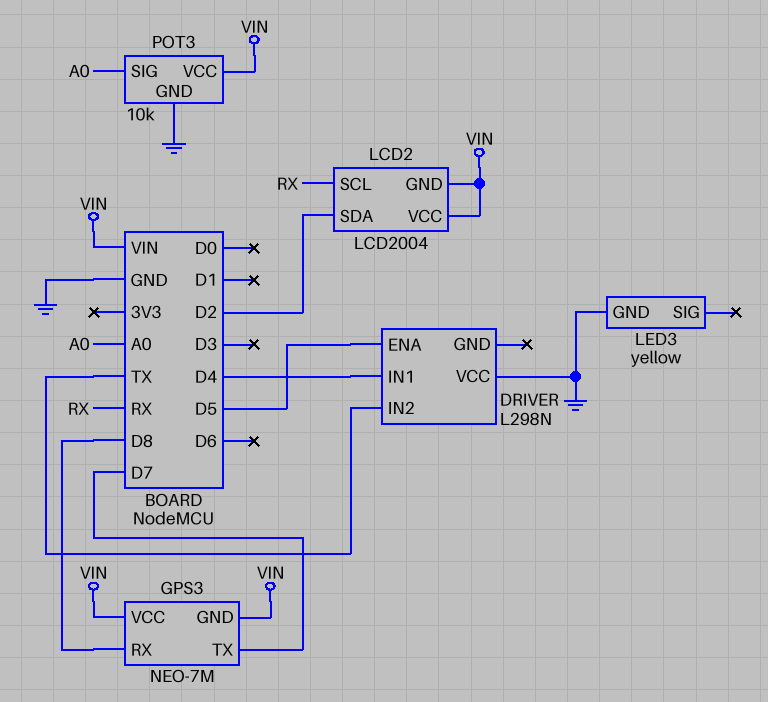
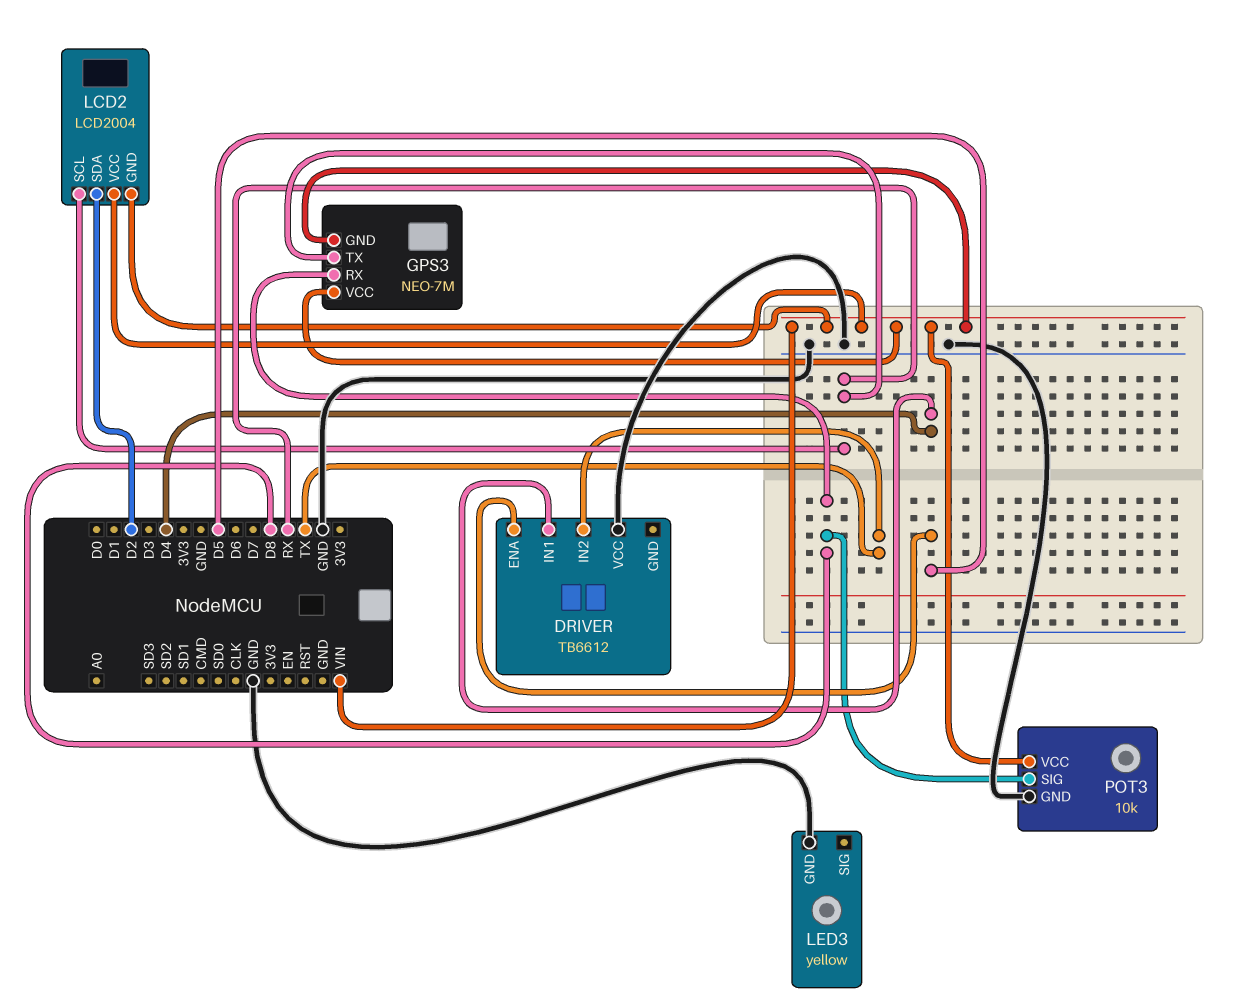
DRIVER: L298N -> TB6612
GPS3 pin TX: D7 -> RX
POT3 pin SIG: A0 -> D8

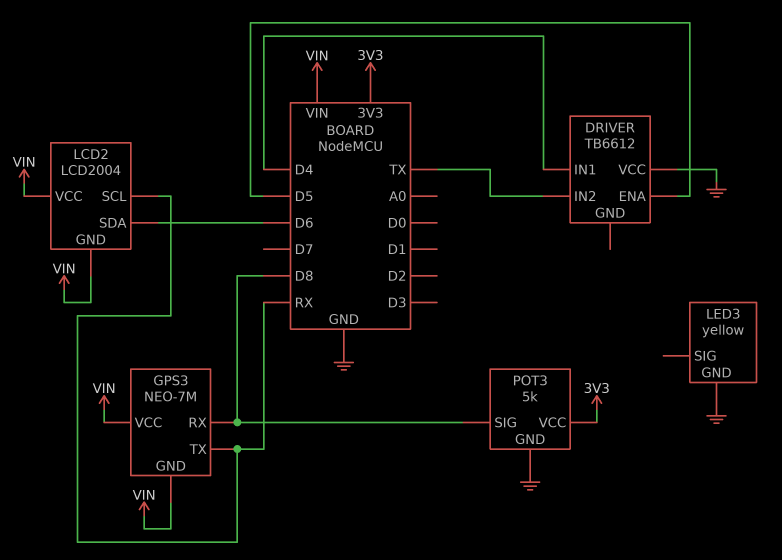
LCD2 pin SDA: D2 -> D6
POT3: 10k -> 5k
POT3 pin VCC: VIN -> 3V3

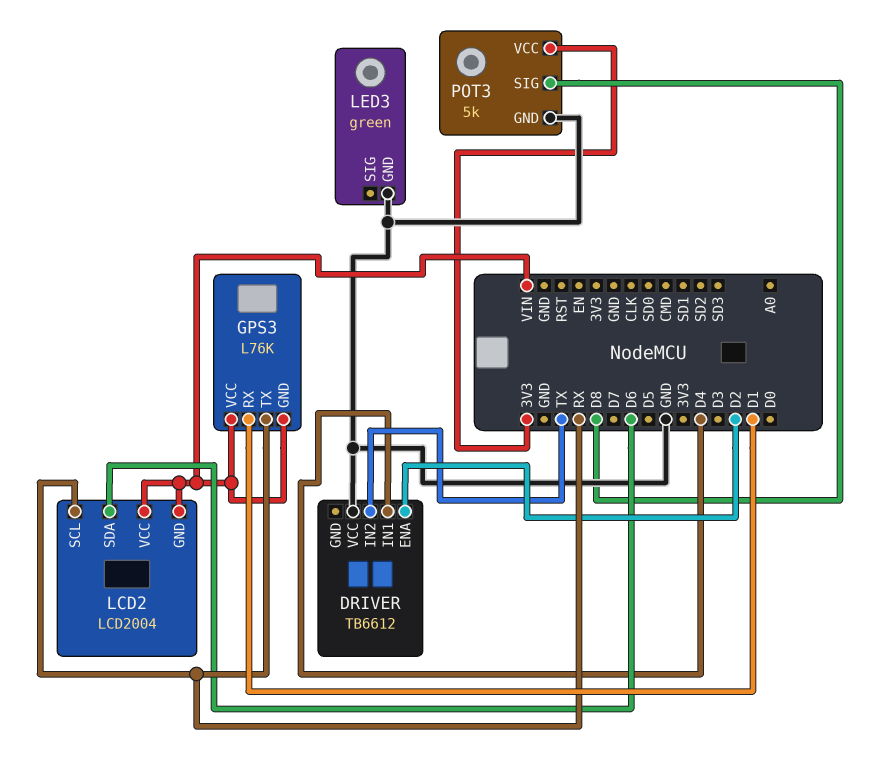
DRIVER pin ENA: D5 -> D2
GPS3: NEO-7M -> L76K
GPS3 pin RX: D8 -> D1
LED3: yellow -> green

